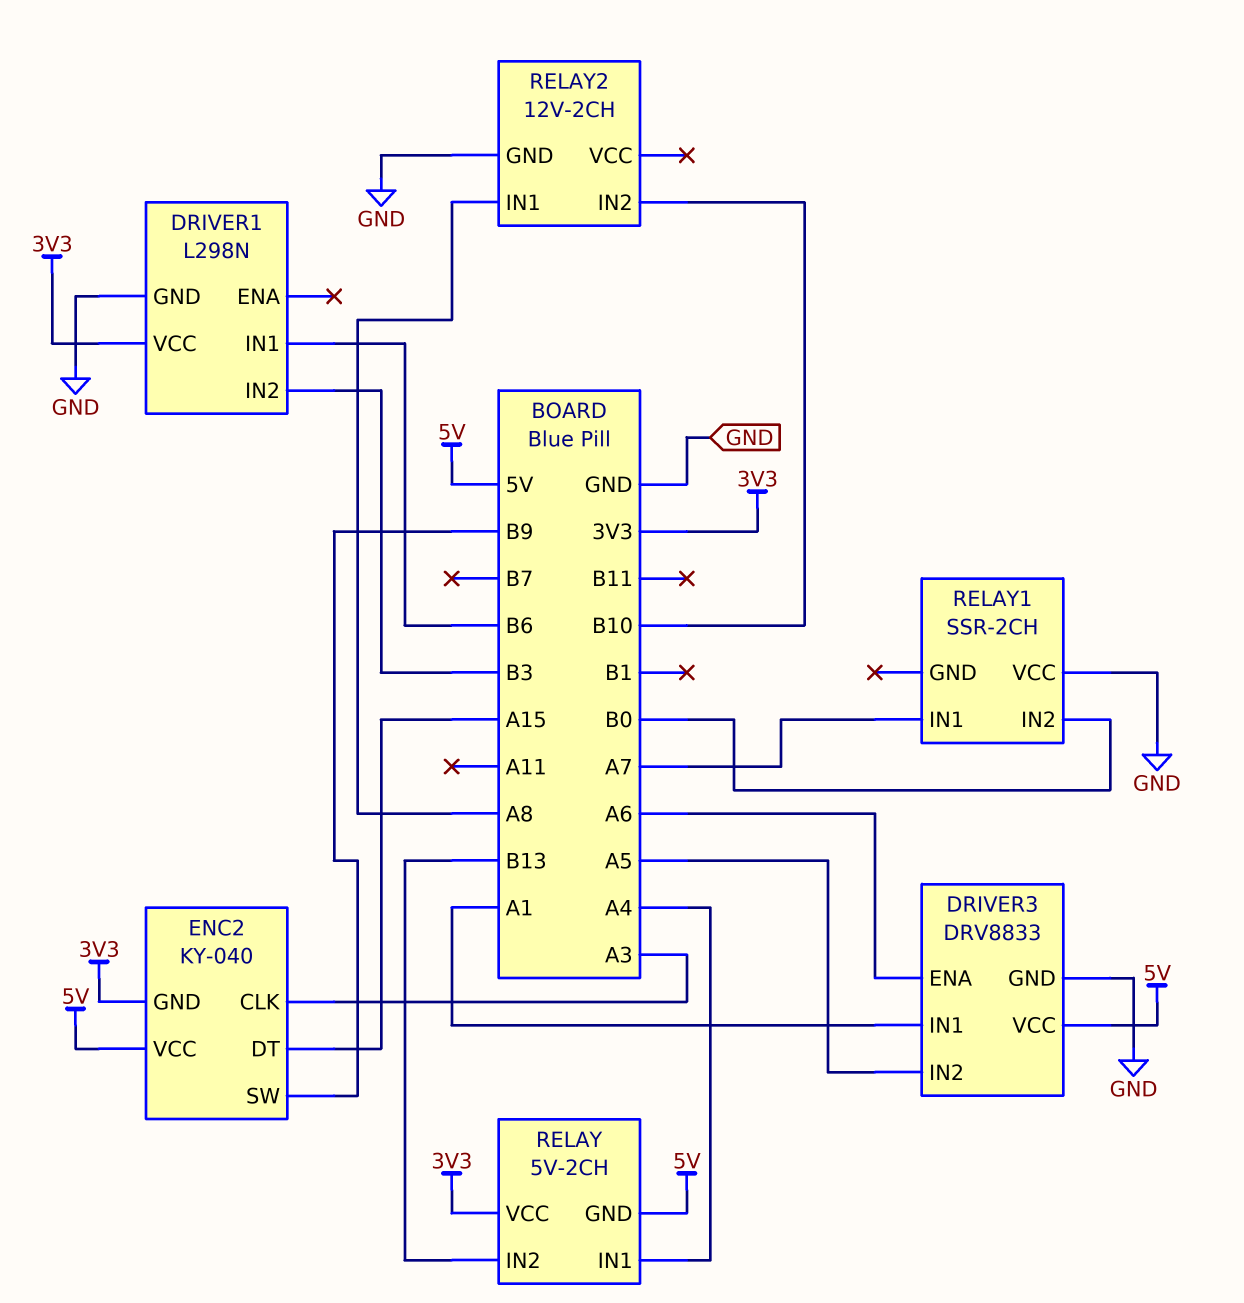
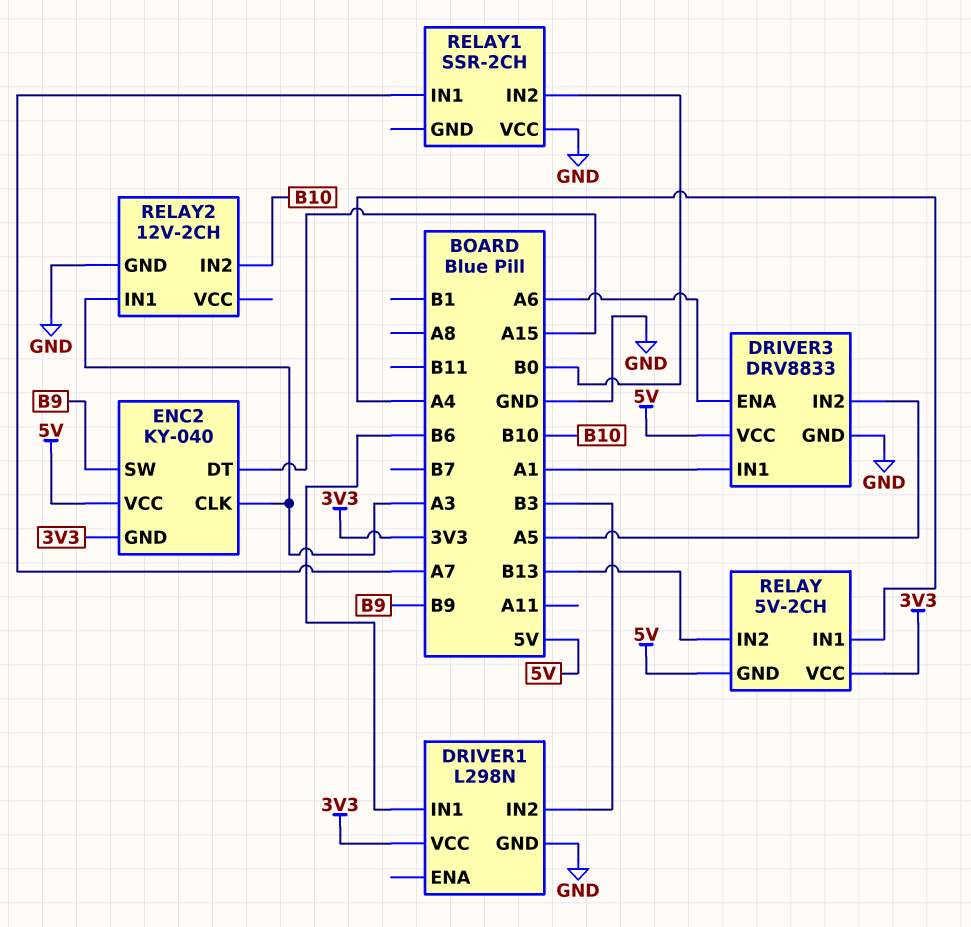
RELAY2 pin IN1: A8 -> A3

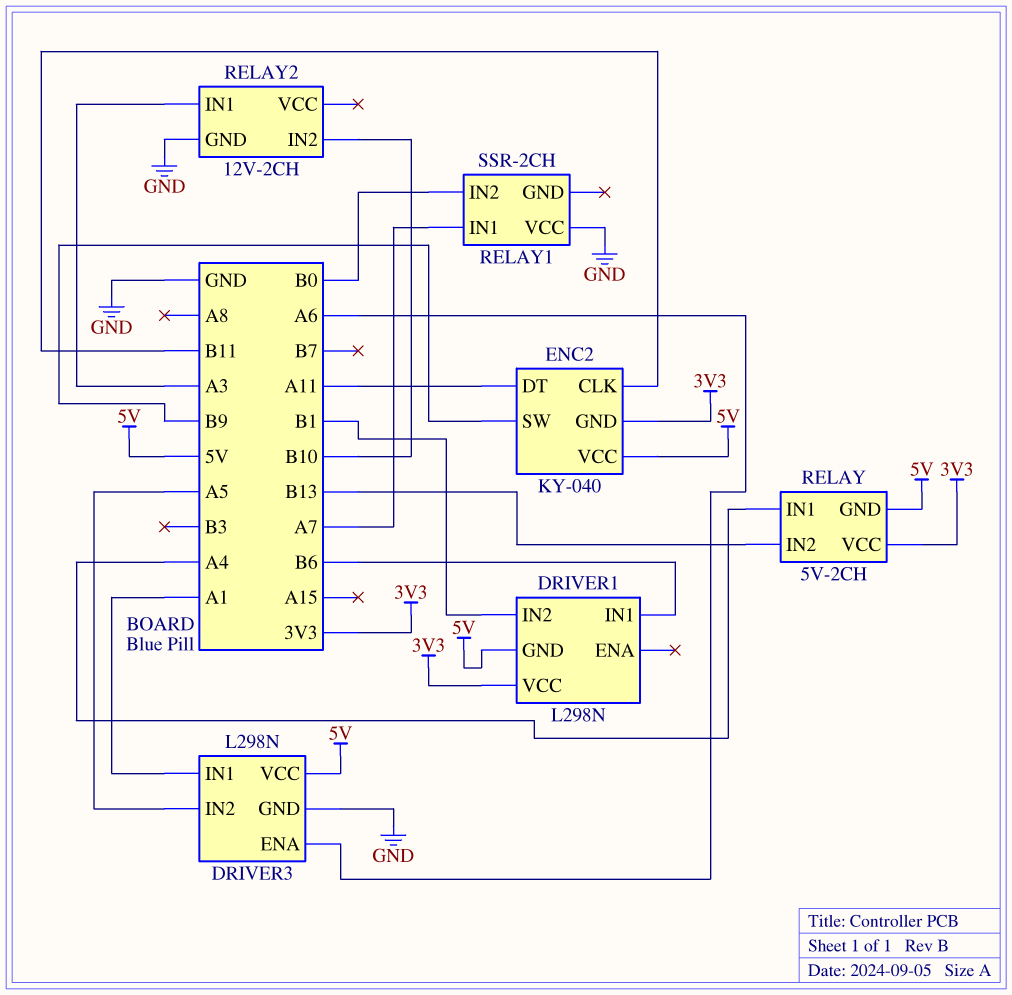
DRIVER1 pin GND: GND -> 5V
DRIVER1 pin IN2: B3 -> B1
DRIVER3: DRV8833 -> L298N
ENC2 pin CLK: A3 -> B11
ENC2 pin DT: A15 -> A11

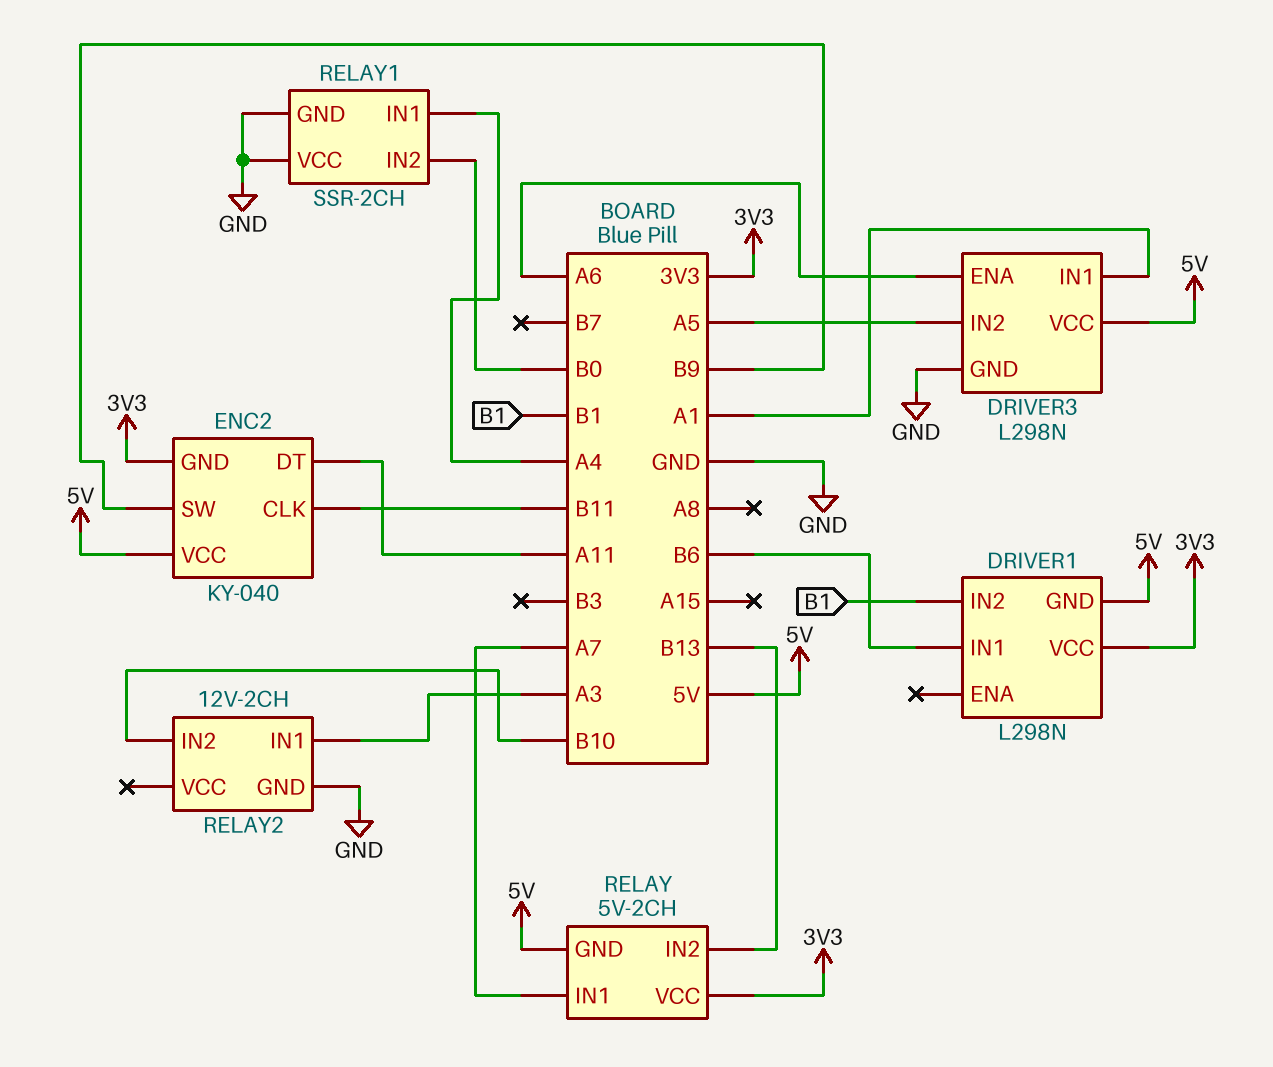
RELAY pin IN1: A4 -> A7
RELAY1 pin GND: none -> GND
RELAY1 pin IN1: A7 -> A4

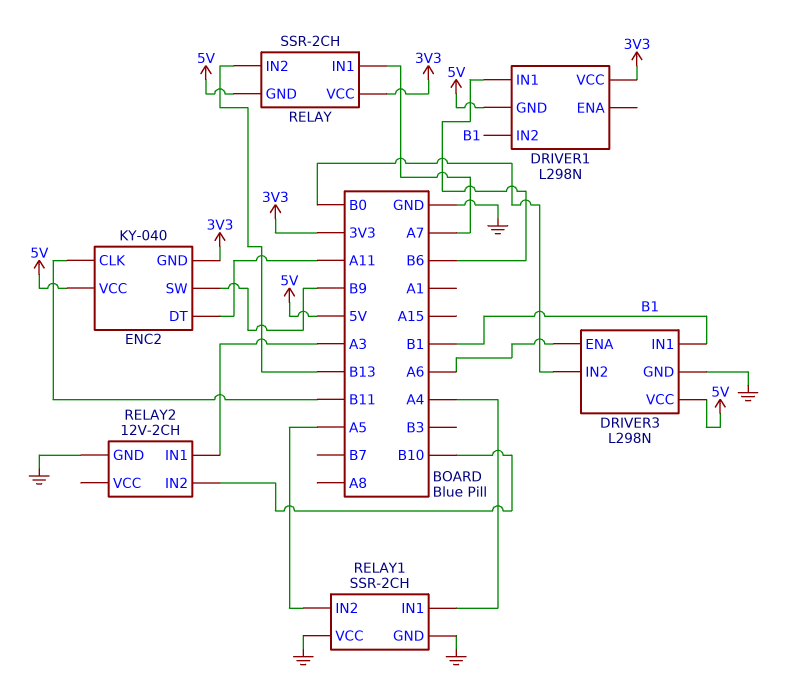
DRIVER3 pin IN1: A1 -> B1
DRIVER3 pin IN2: A5 -> B0
RELAY: 5V-2CH -> SSR-2CH
RELAY1 pin IN2: B0 -> A5

